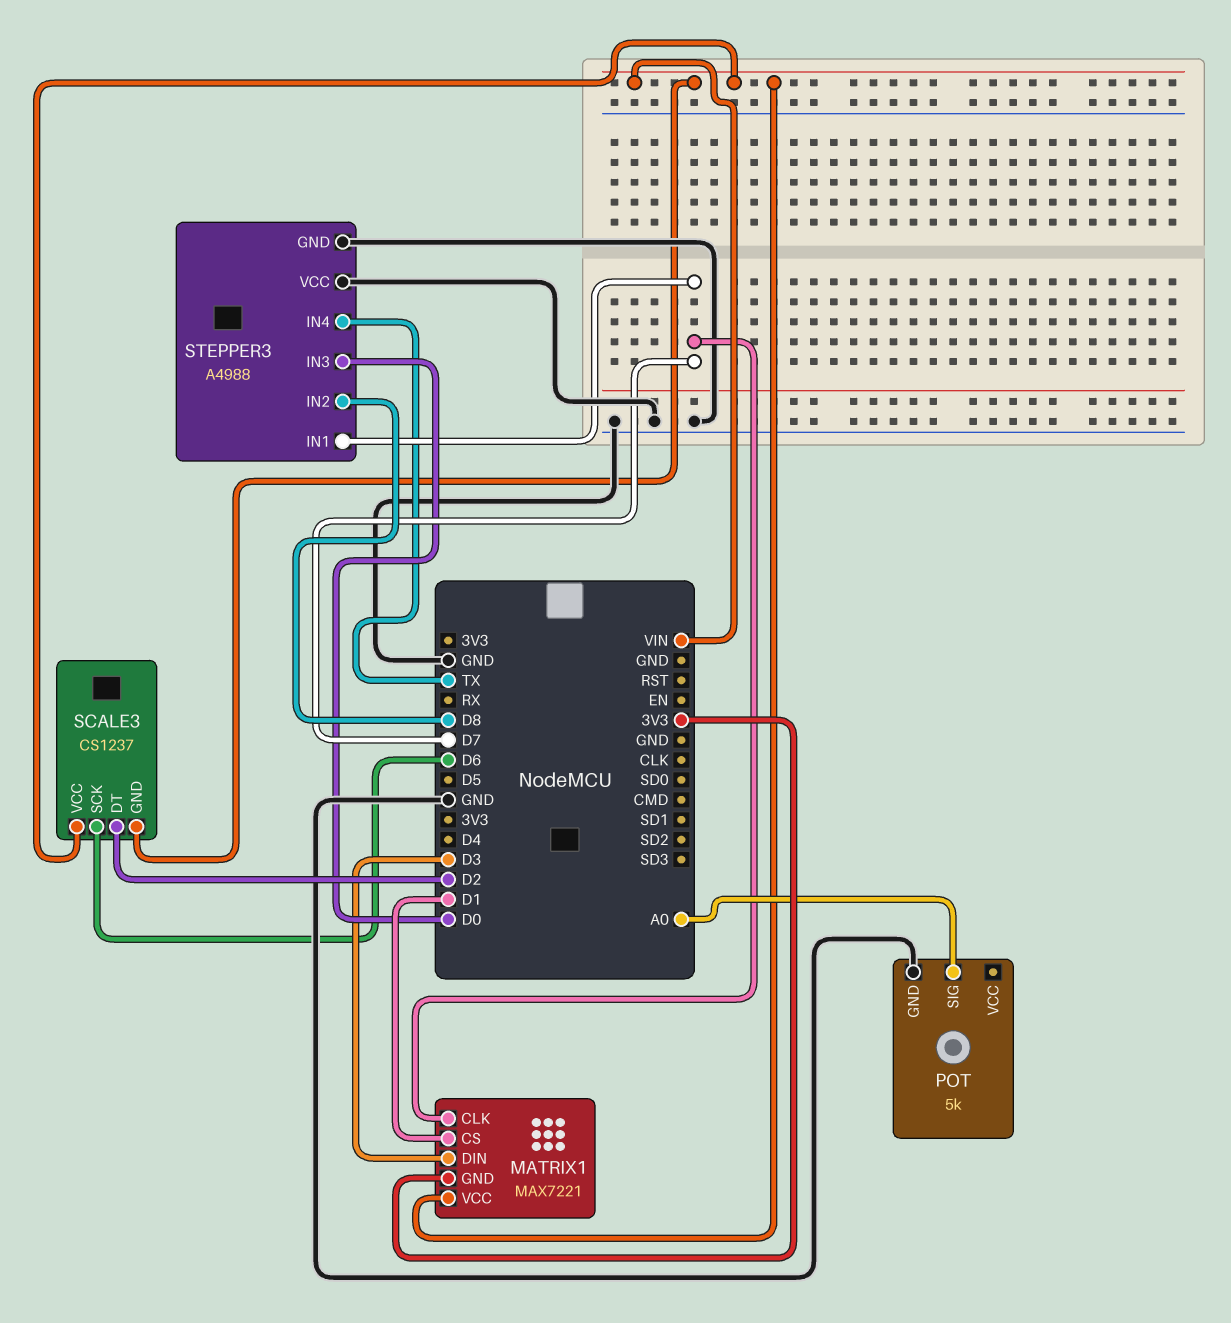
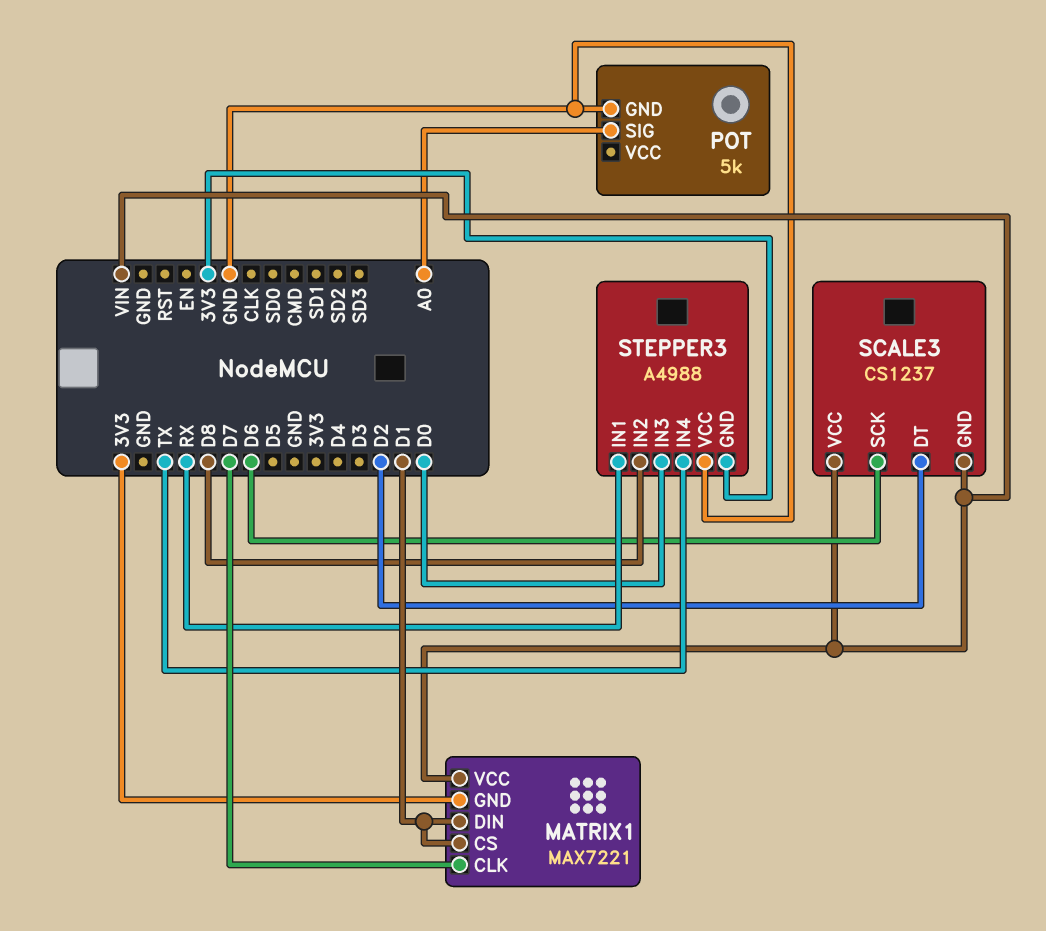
MATRIX1 pin DIN: D3 -> D1
STEPPER3 pin GND: GND -> 3V3
STEPPER3 pin IN1: D7 -> RX

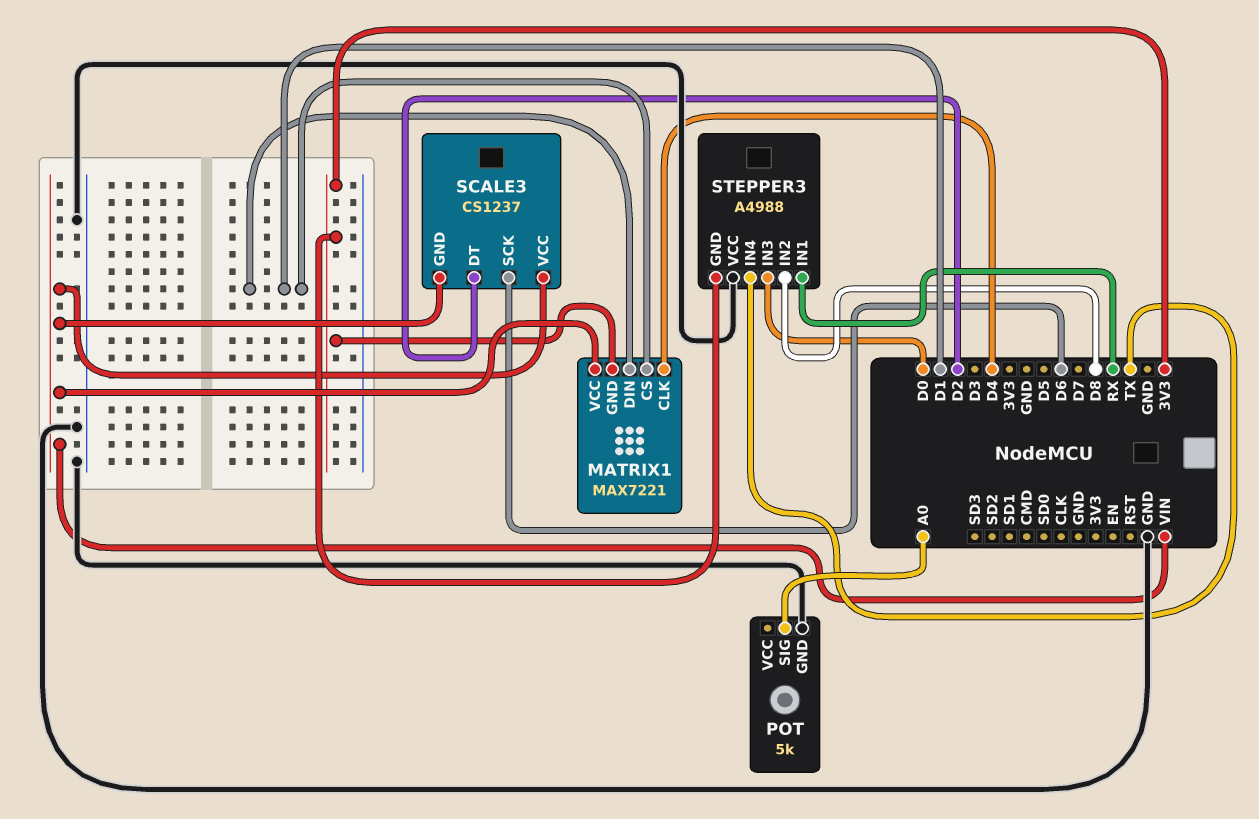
MATRIX1 pin CLK: D7 -> D4

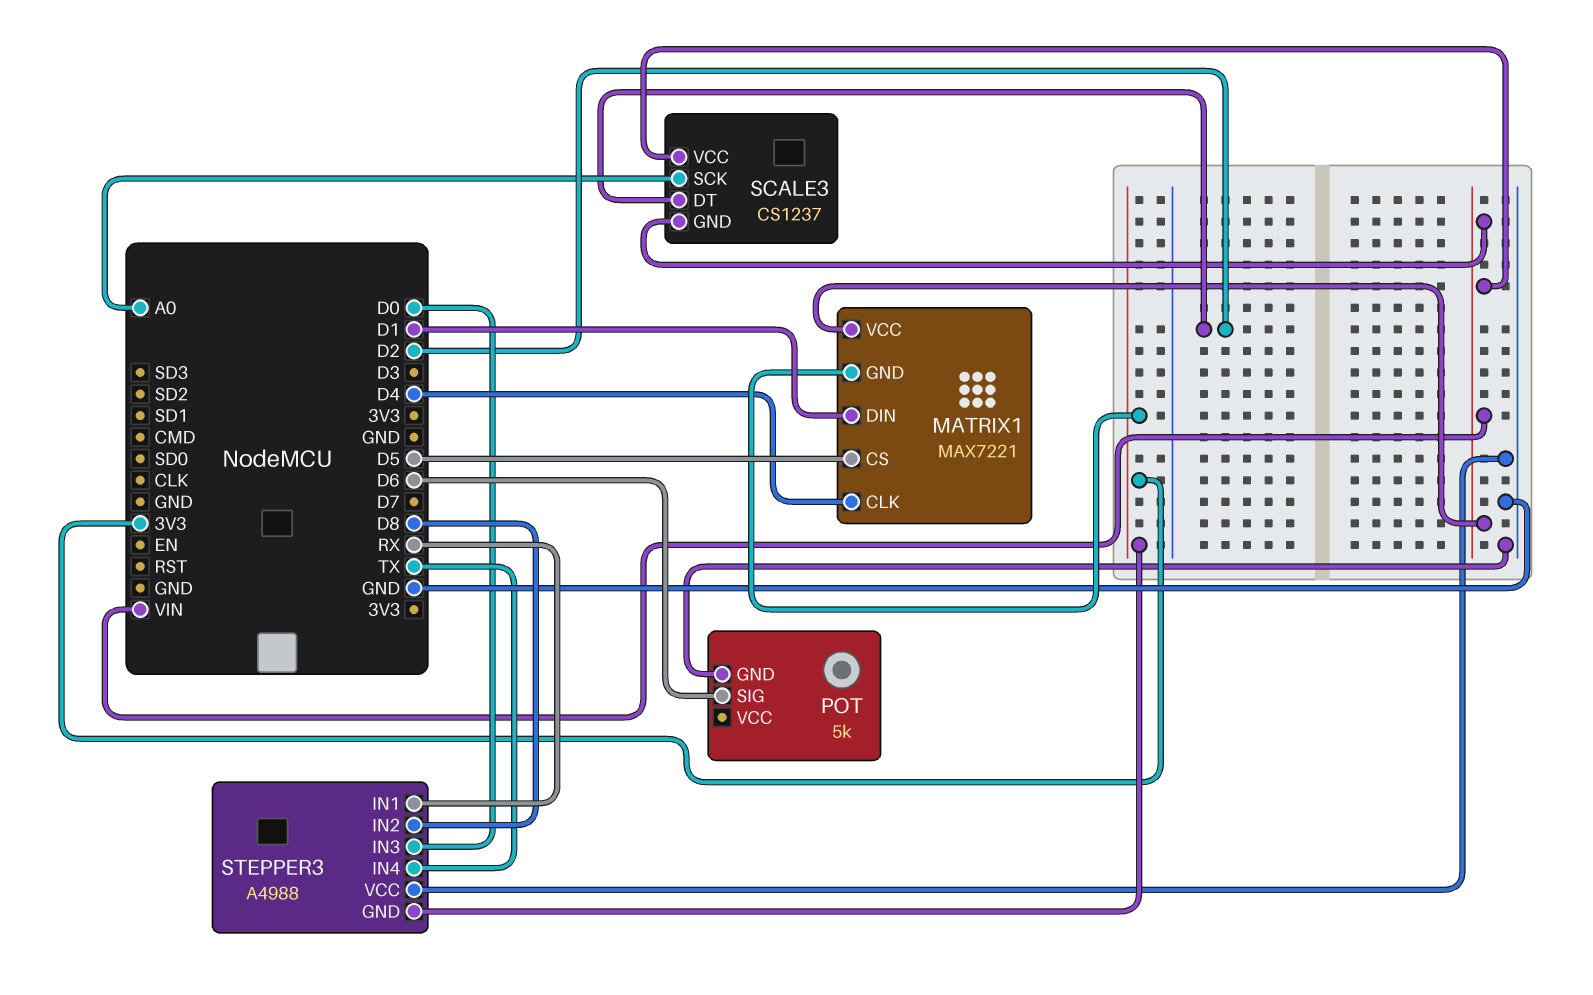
MATRIX1 pin CS: D1 -> D5
POT pin SIG: A0 -> D6
SCALE3 pin SCK: D6 -> A0

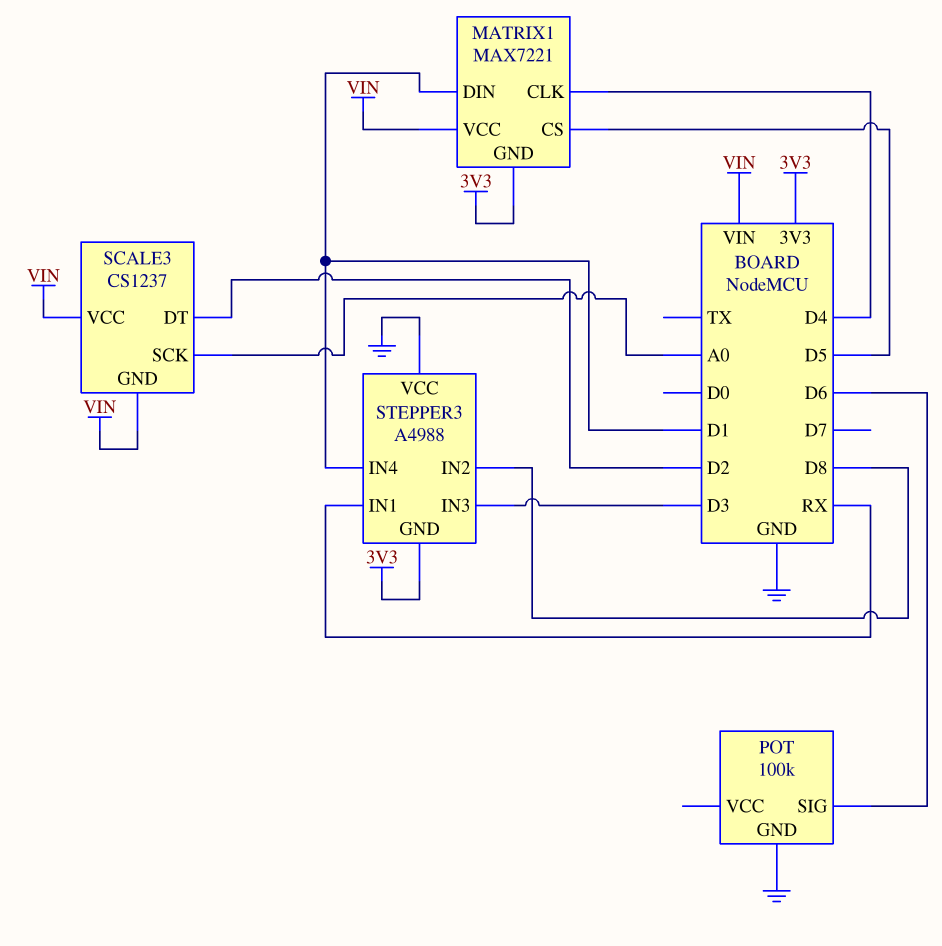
POT: 5k -> 100k
STEPPER3 pin IN3: D0 -> D3
STEPPER3 pin IN4: TX -> D1

